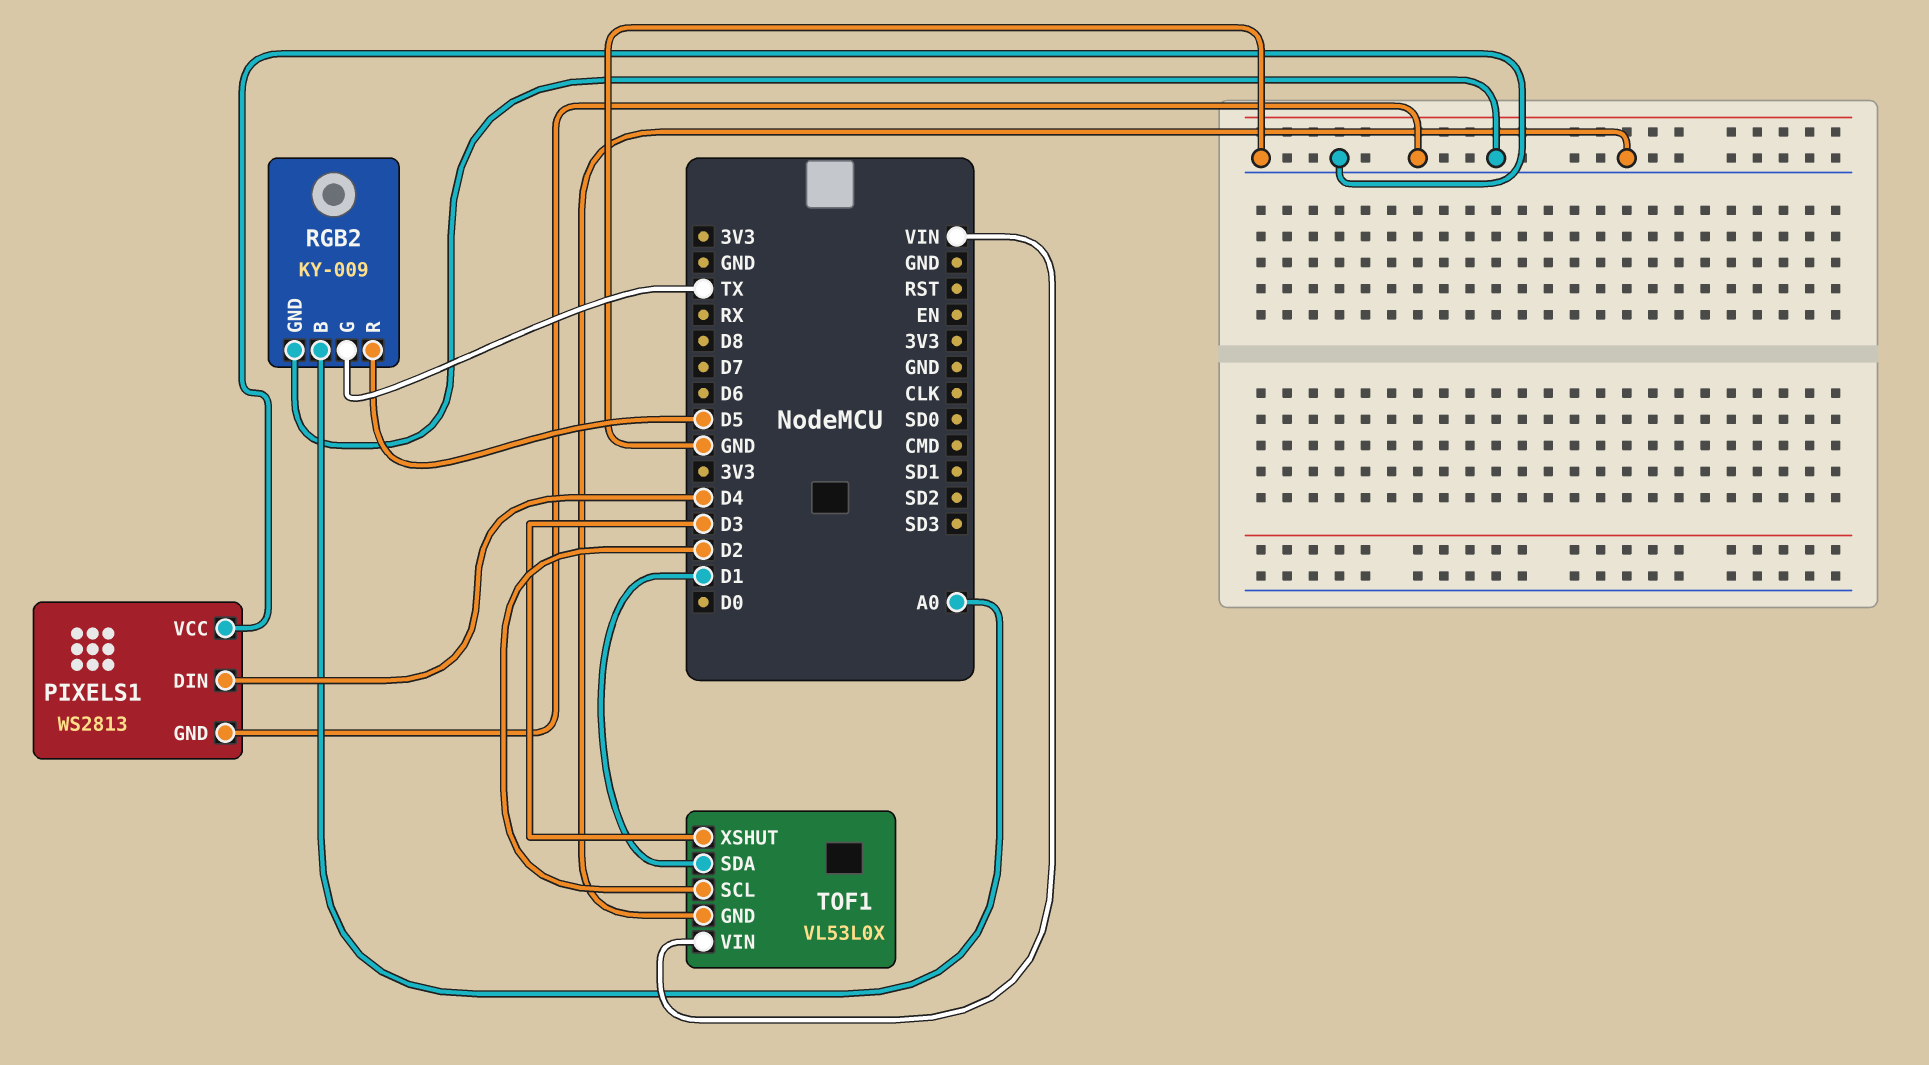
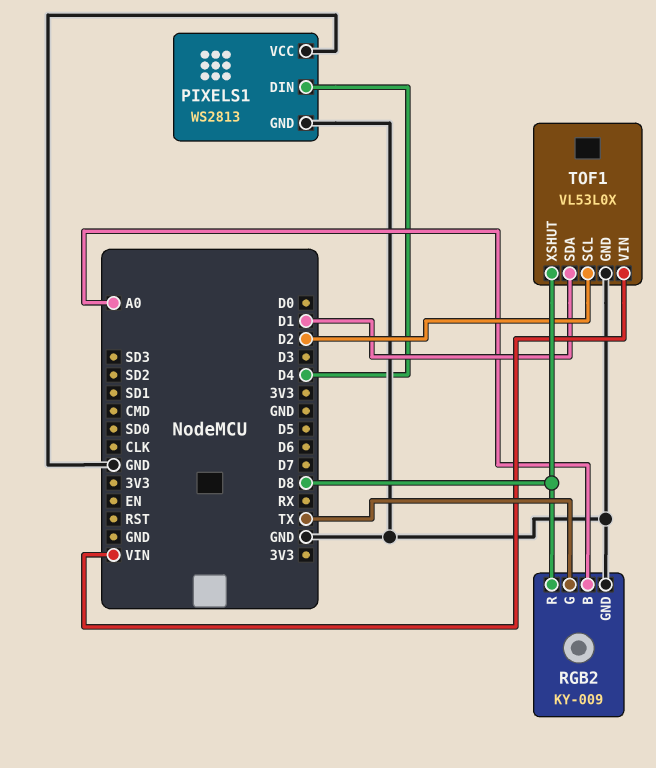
RGB2 pin R: D5 -> D8
TOF1 pin XSHUT: D3 -> D8

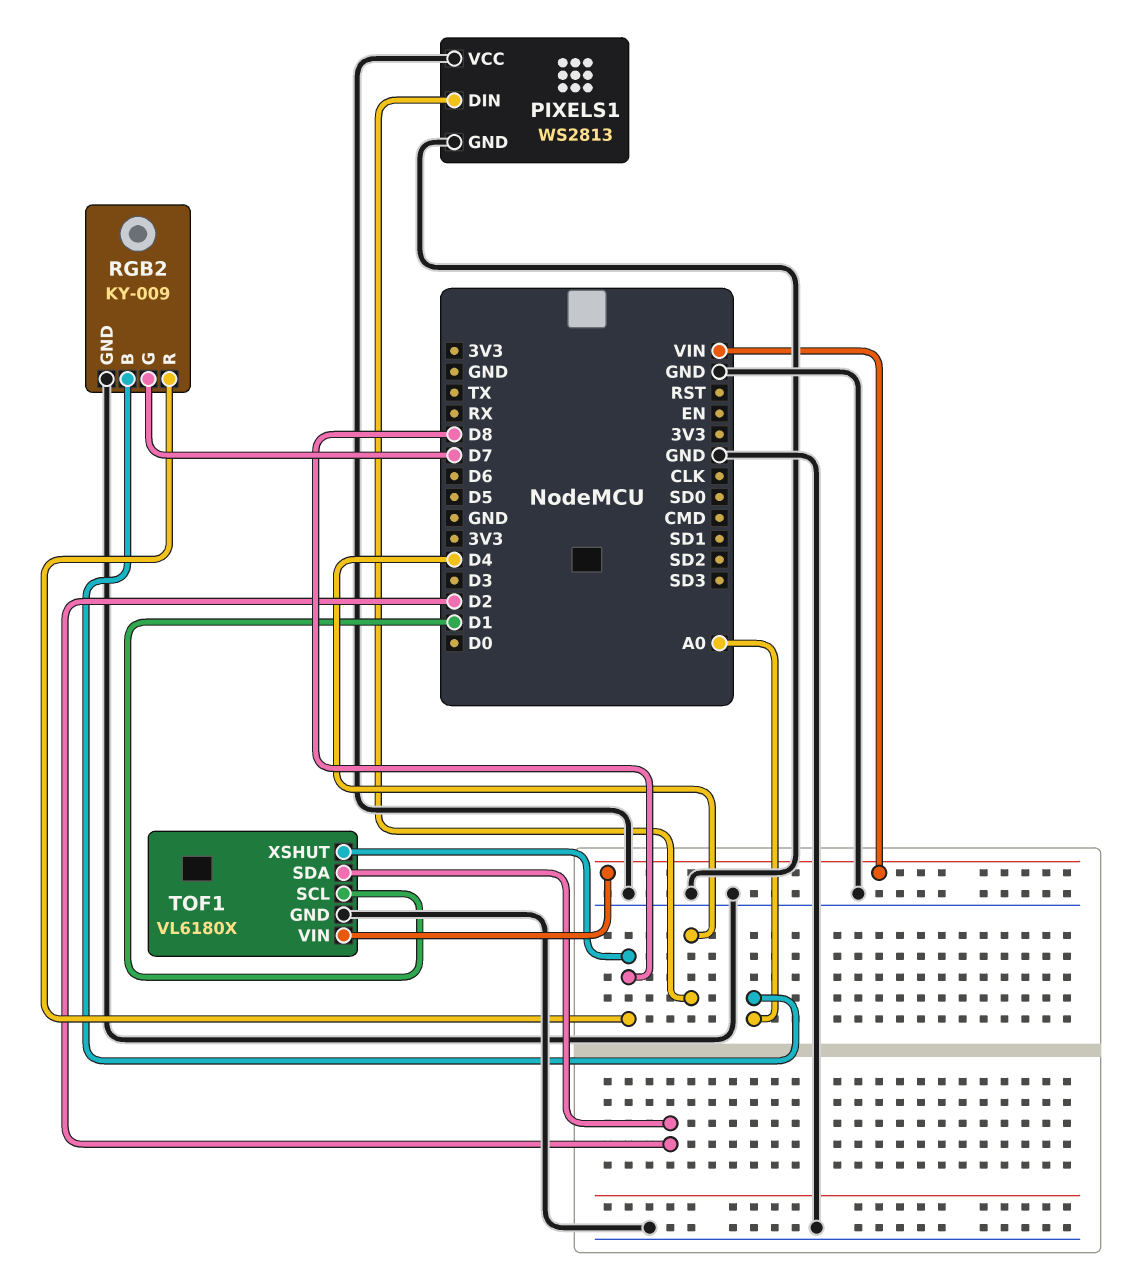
RGB2 pin G: TX -> D7
TOF1: VL53L0X -> VL6180X
TOF1 pin SCL: D2 -> D1
TOF1 pin SDA: D1 -> D2

